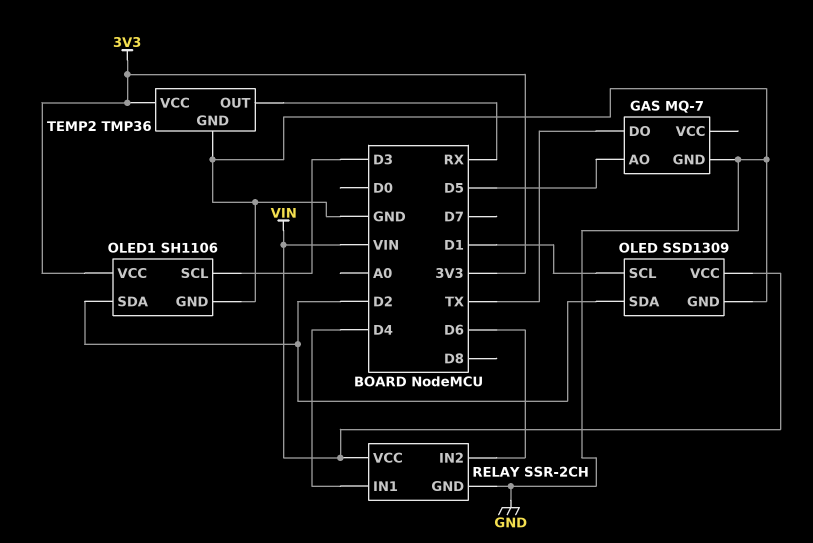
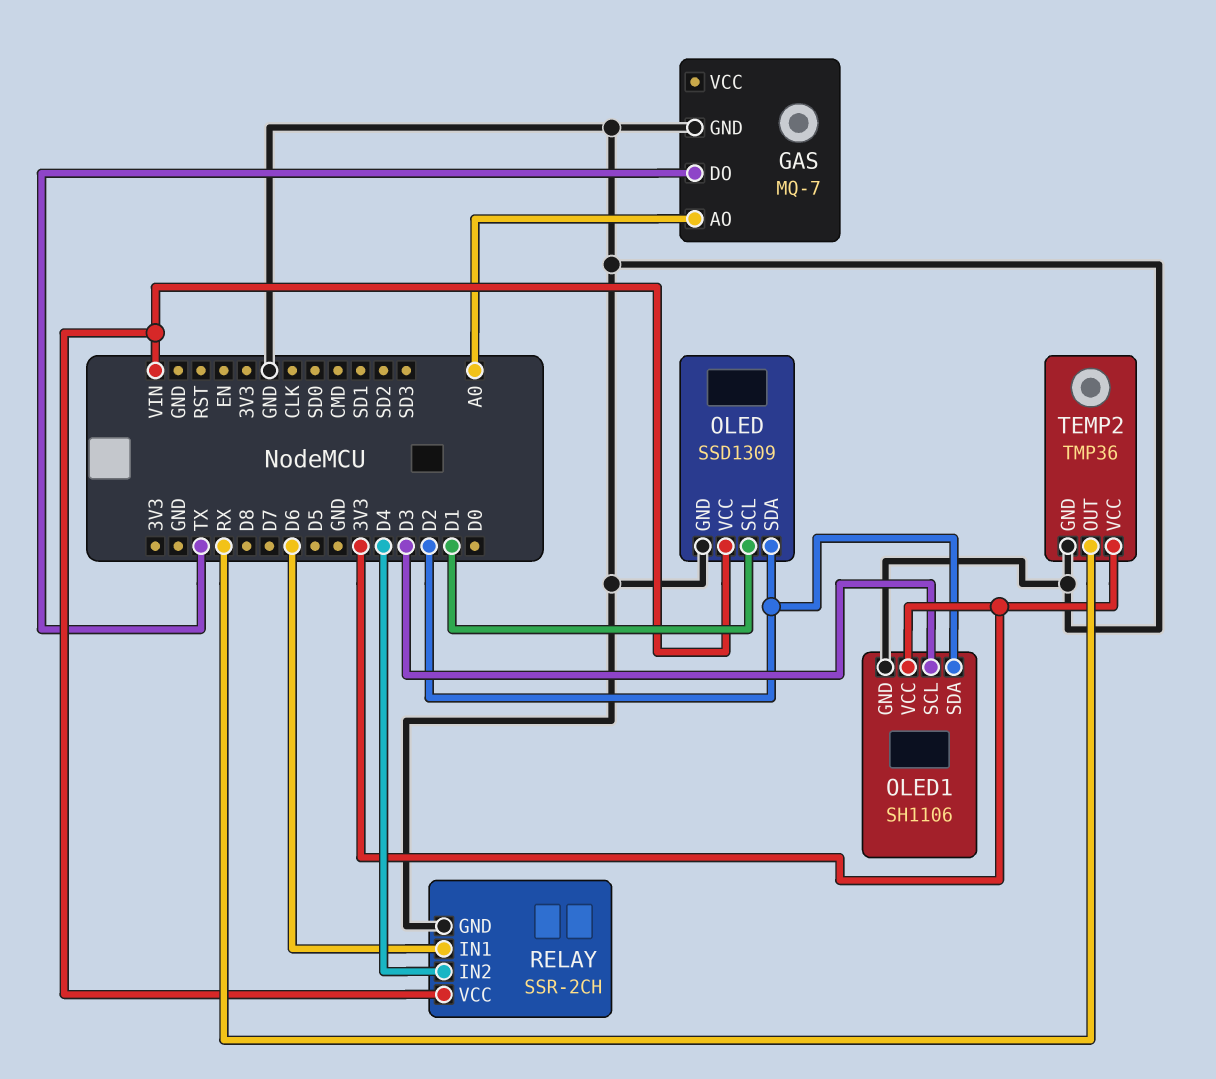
GAS pin AO: D5 -> A0
RELAY pin IN1: D4 -> D6
RELAY pin IN2: D6 -> D4

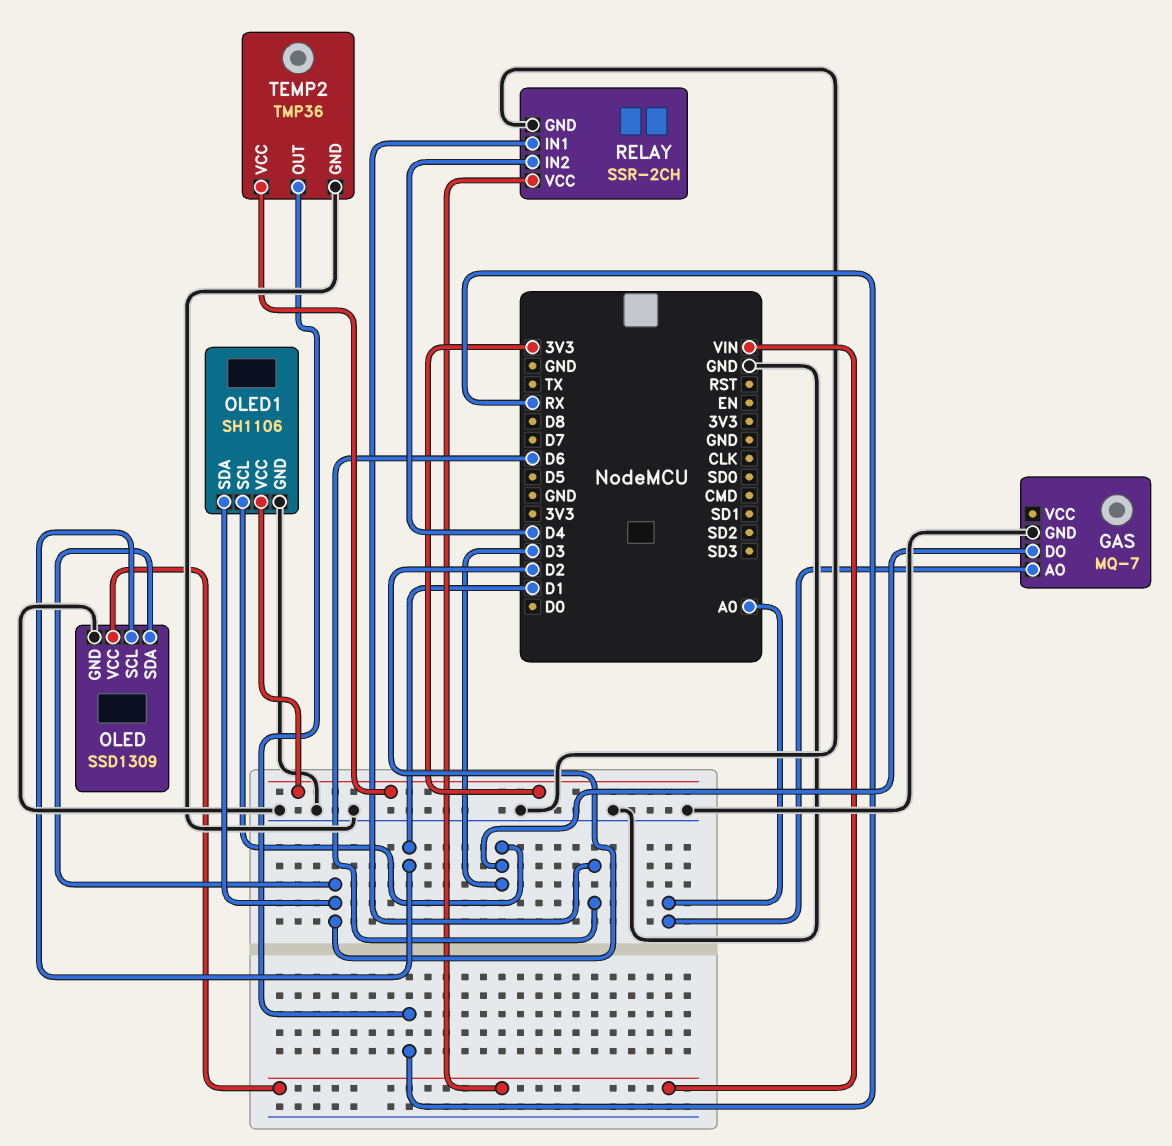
GAS pin DO: TX -> D3

